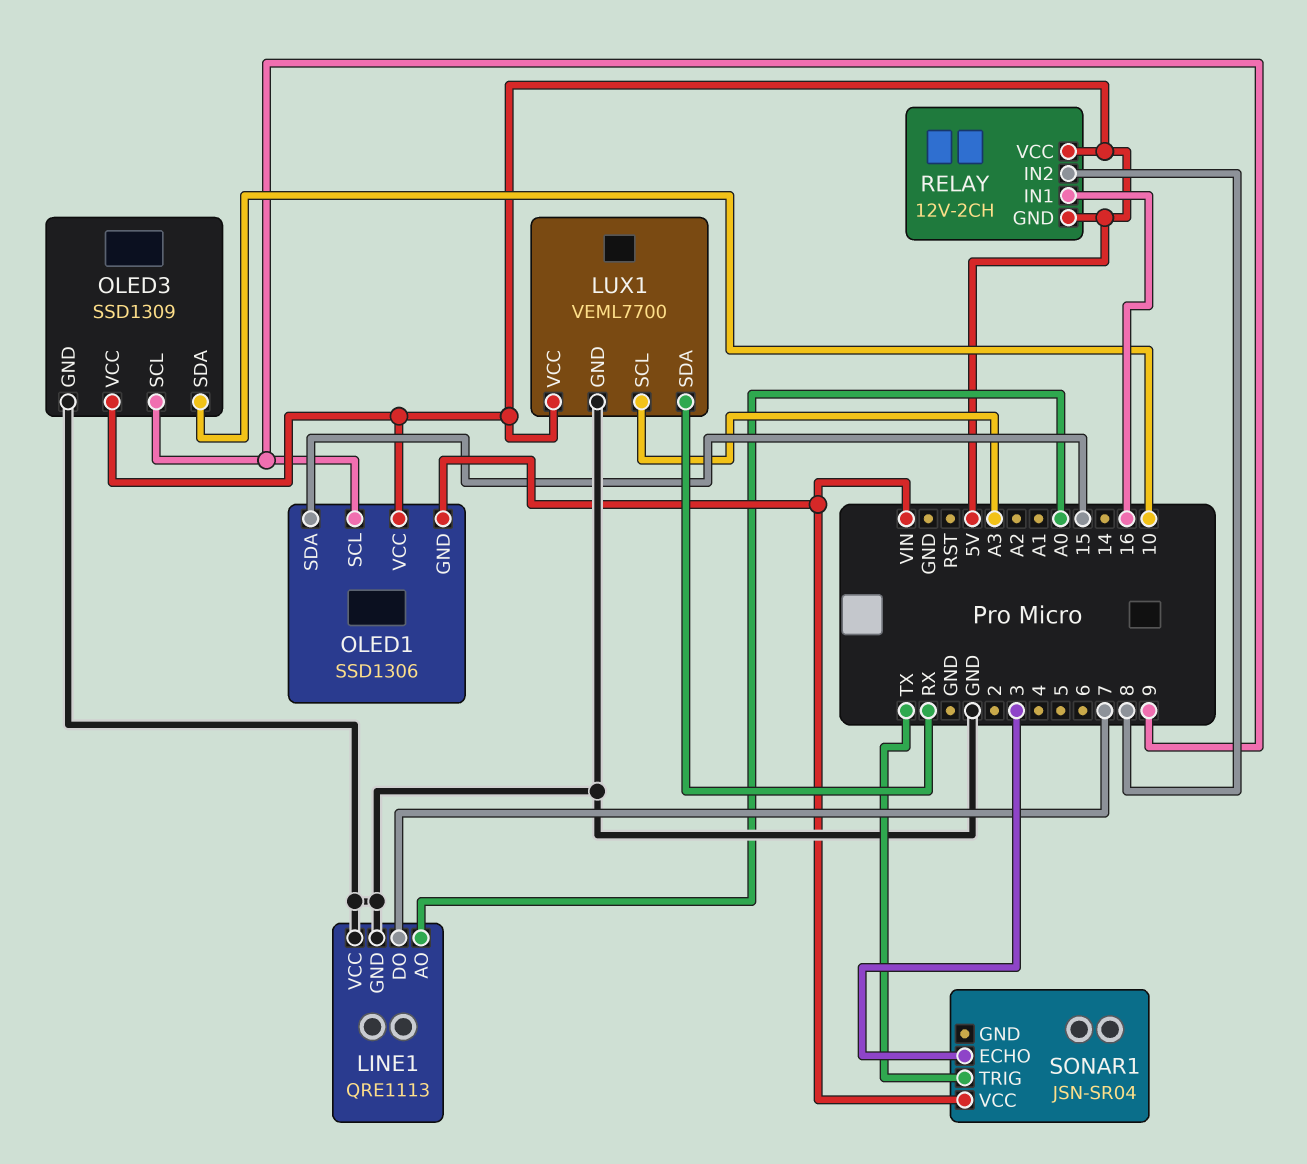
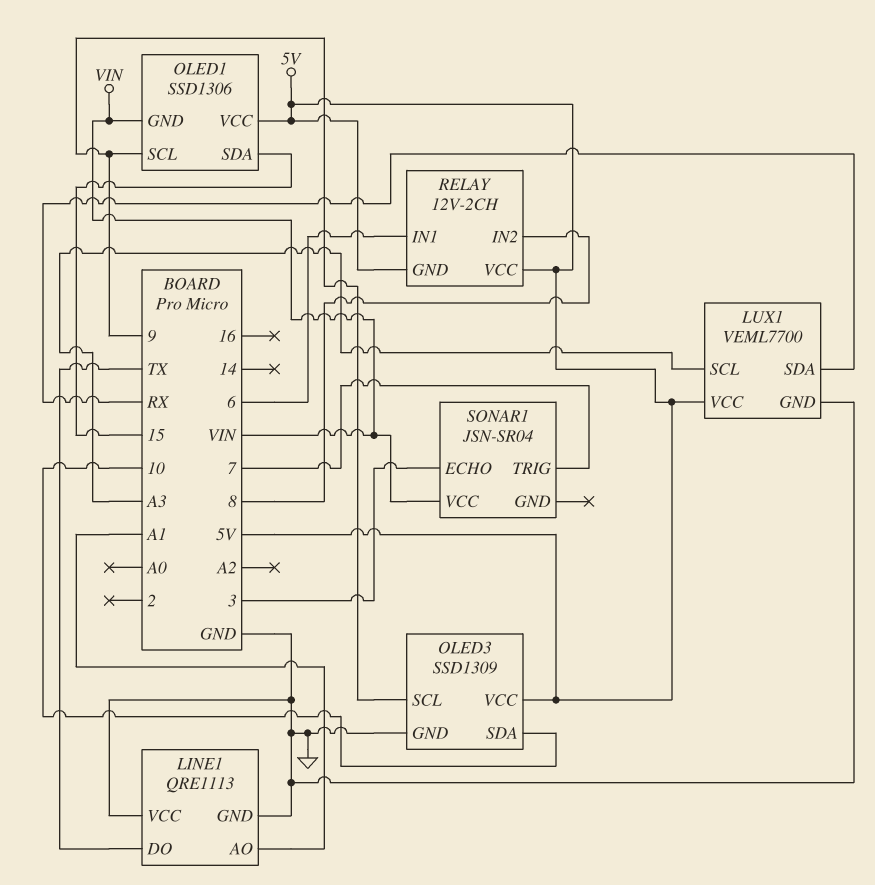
LINE1 pin AO: A0 -> A1
LINE1 pin DO: 7 -> TX
RELAY pin IN1: 16 -> 6
SONAR1 pin TRIG: TX -> 7

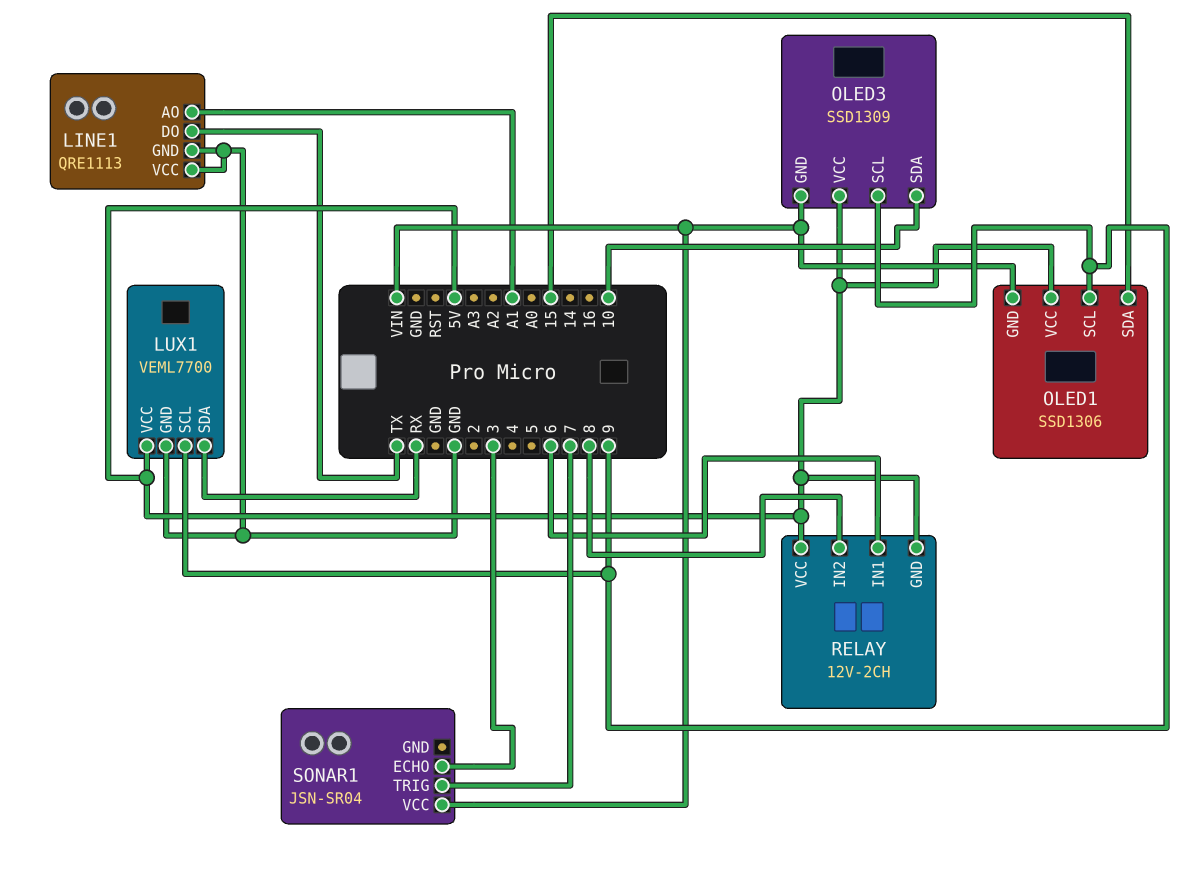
LUX1 pin SCL: A3 -> 9
OLED3 pin GND: GND -> VIN

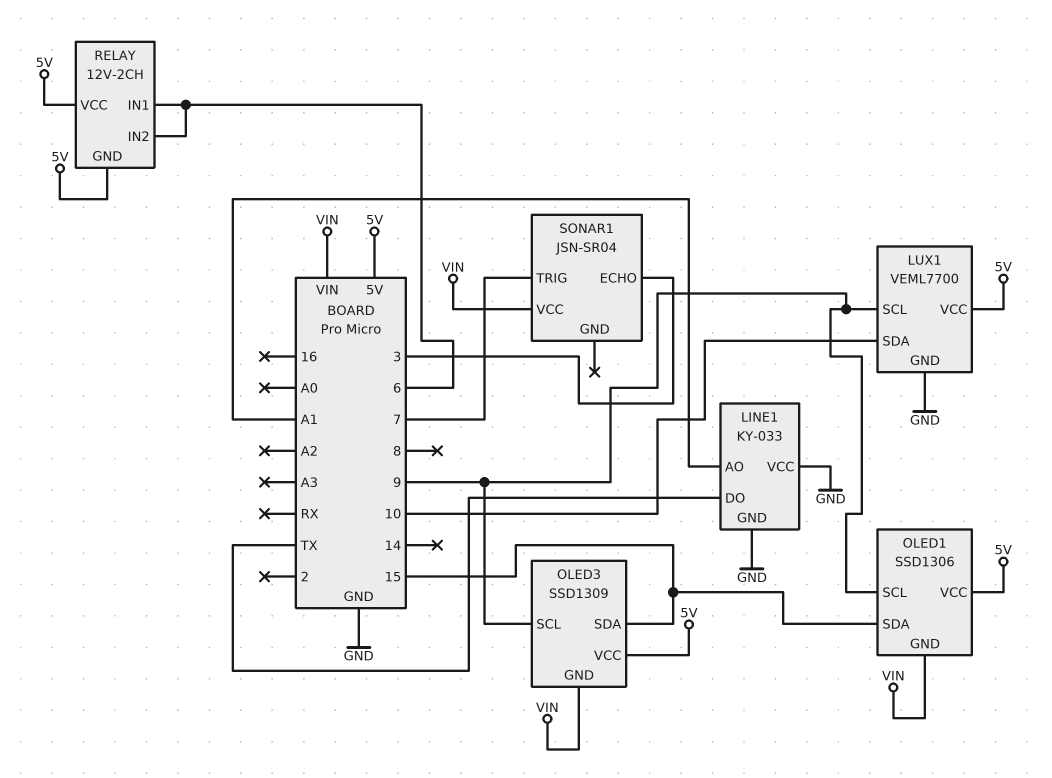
LINE1: QRE1113 -> KY-033
LUX1 pin SDA: RX -> 10
OLED3 pin SDA: 10 -> 15
RELAY pin IN2: 8 -> 6

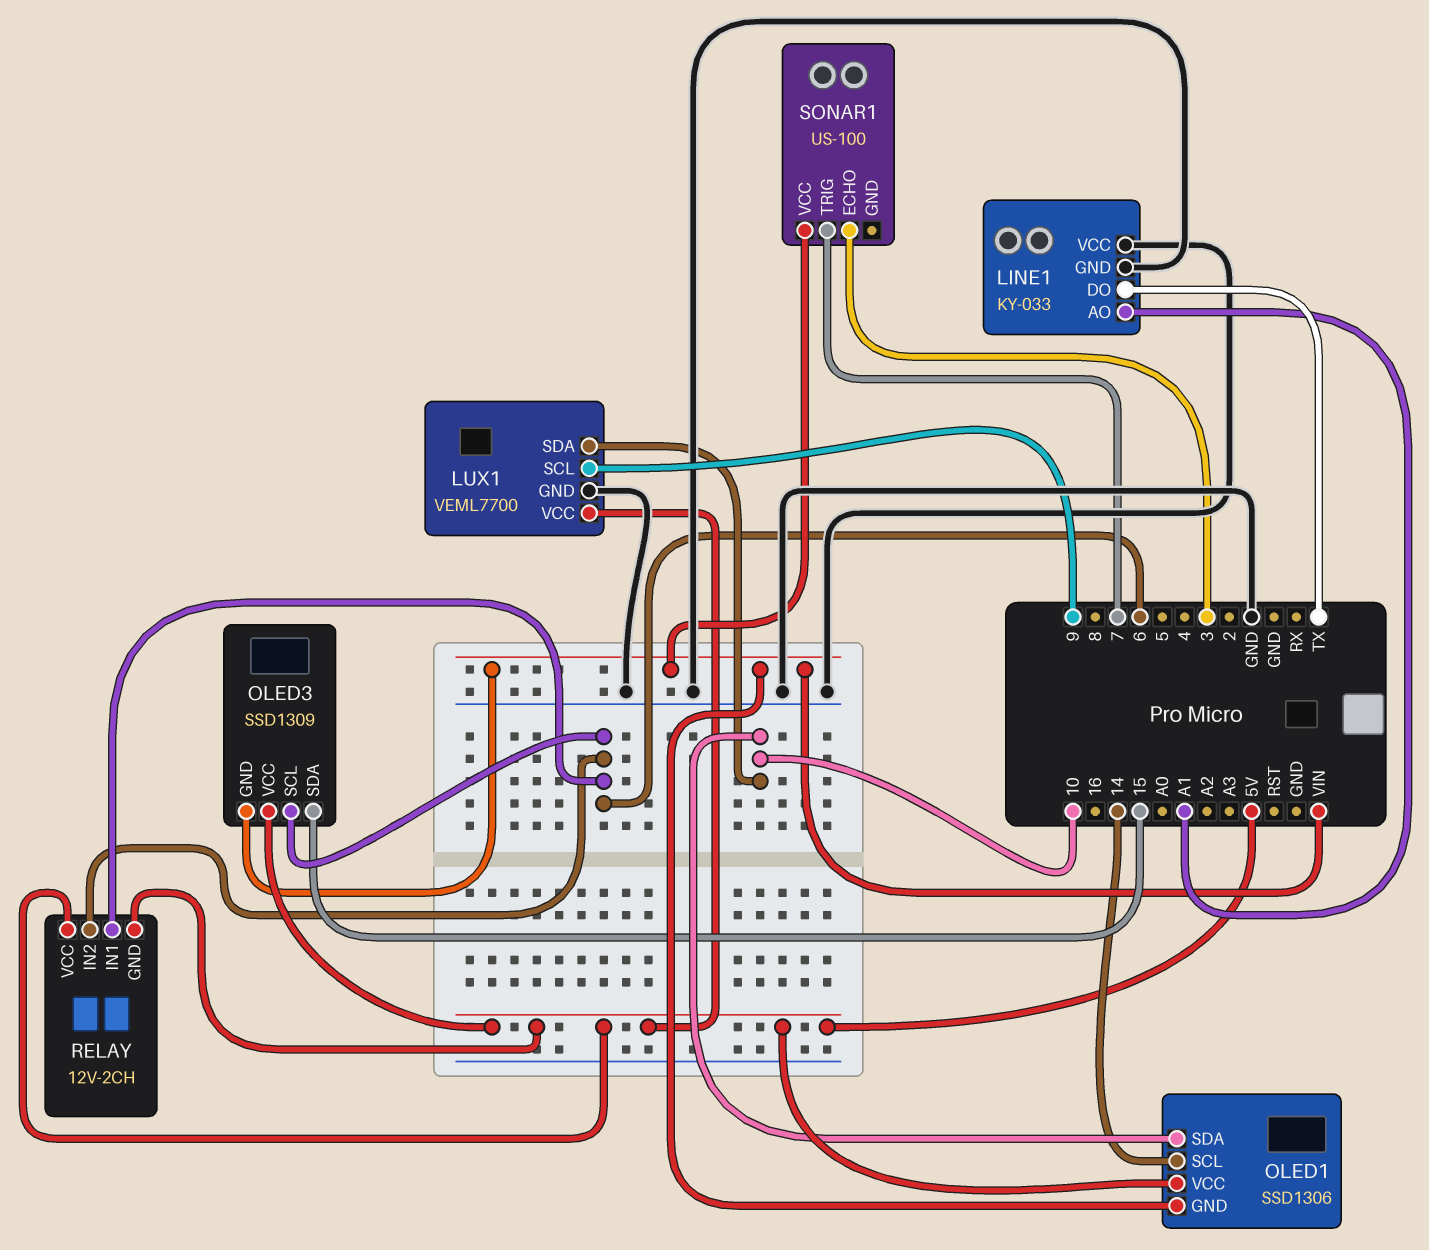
OLED1 pin SCL: 9 -> 14
OLED1 pin SDA: 15 -> 10
OLED3 pin SCL: 9 -> 6
SONAR1: JSN-SR04 -> US-100

